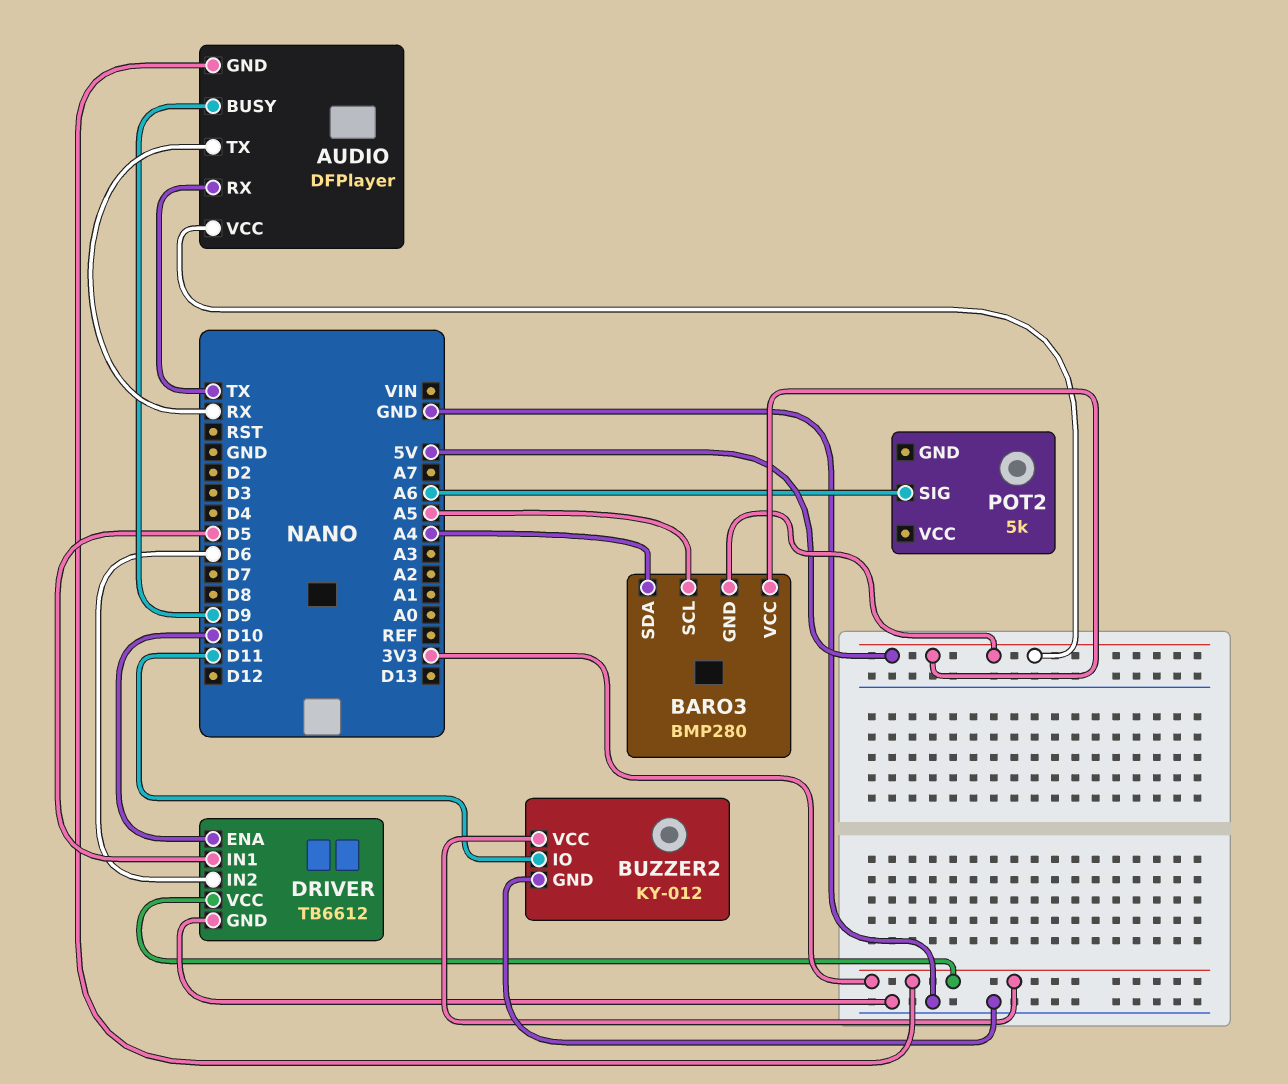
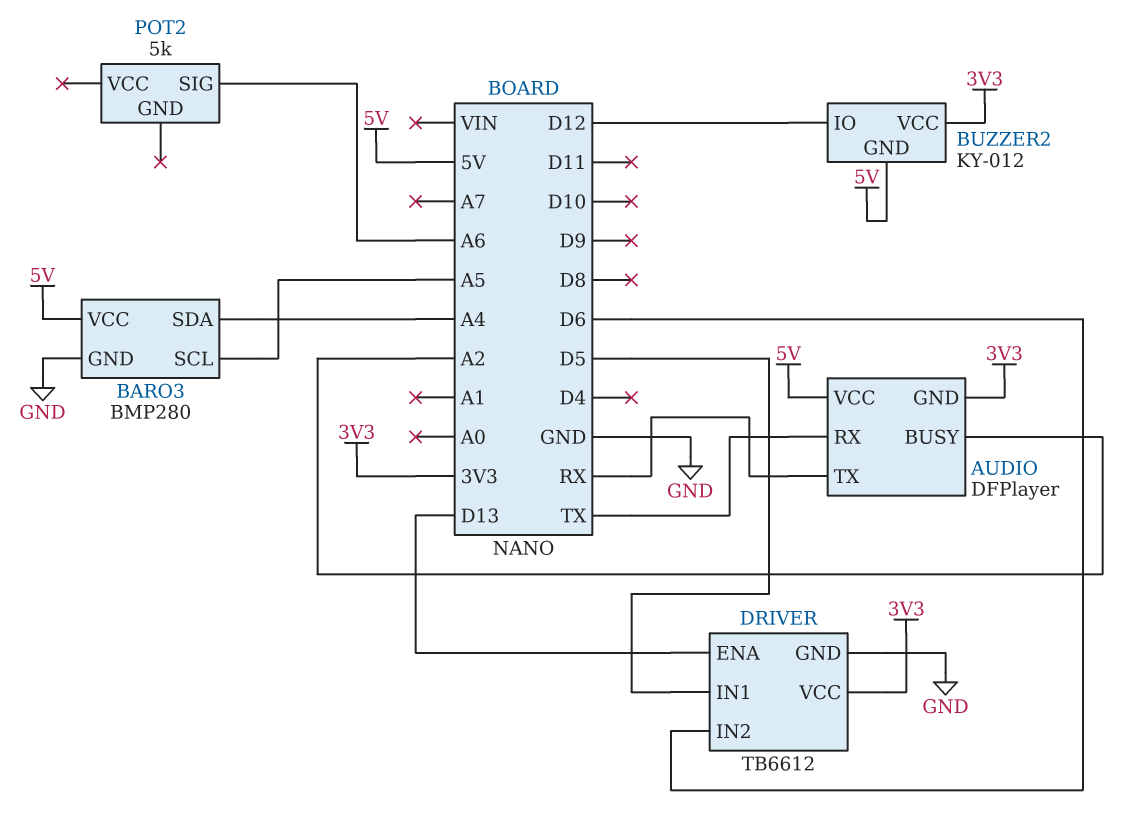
AUDIO pin BUSY: D9 -> A2
BARO3 pin GND: 5V -> GND
BUZZER2 pin GND: GND -> 5V
BUZZER2 pin IO: D11 -> D12
DRIVER pin ENA: D10 -> D13

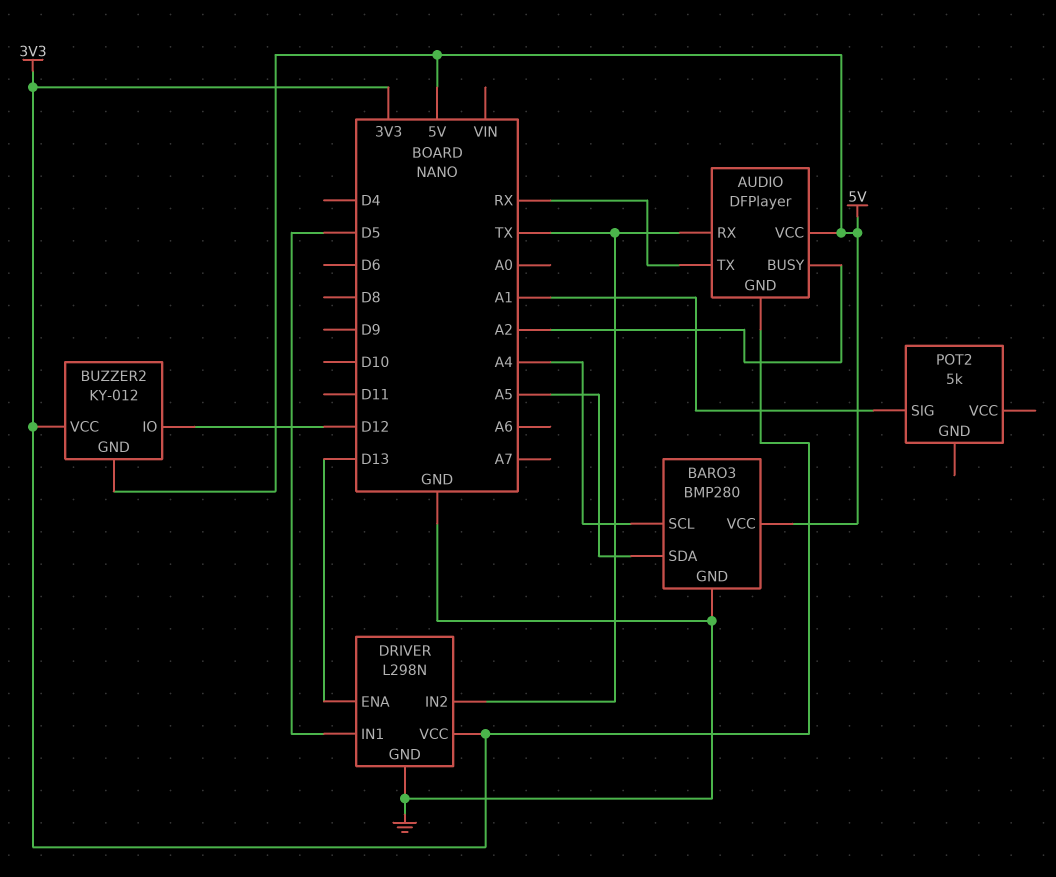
BARO3 pin SCL: A5 -> A4
BARO3 pin SDA: A4 -> A5
DRIVER: TB6612 -> L298N
DRIVER pin IN2: D6 -> TX
POT2 pin SIG: A6 -> A1

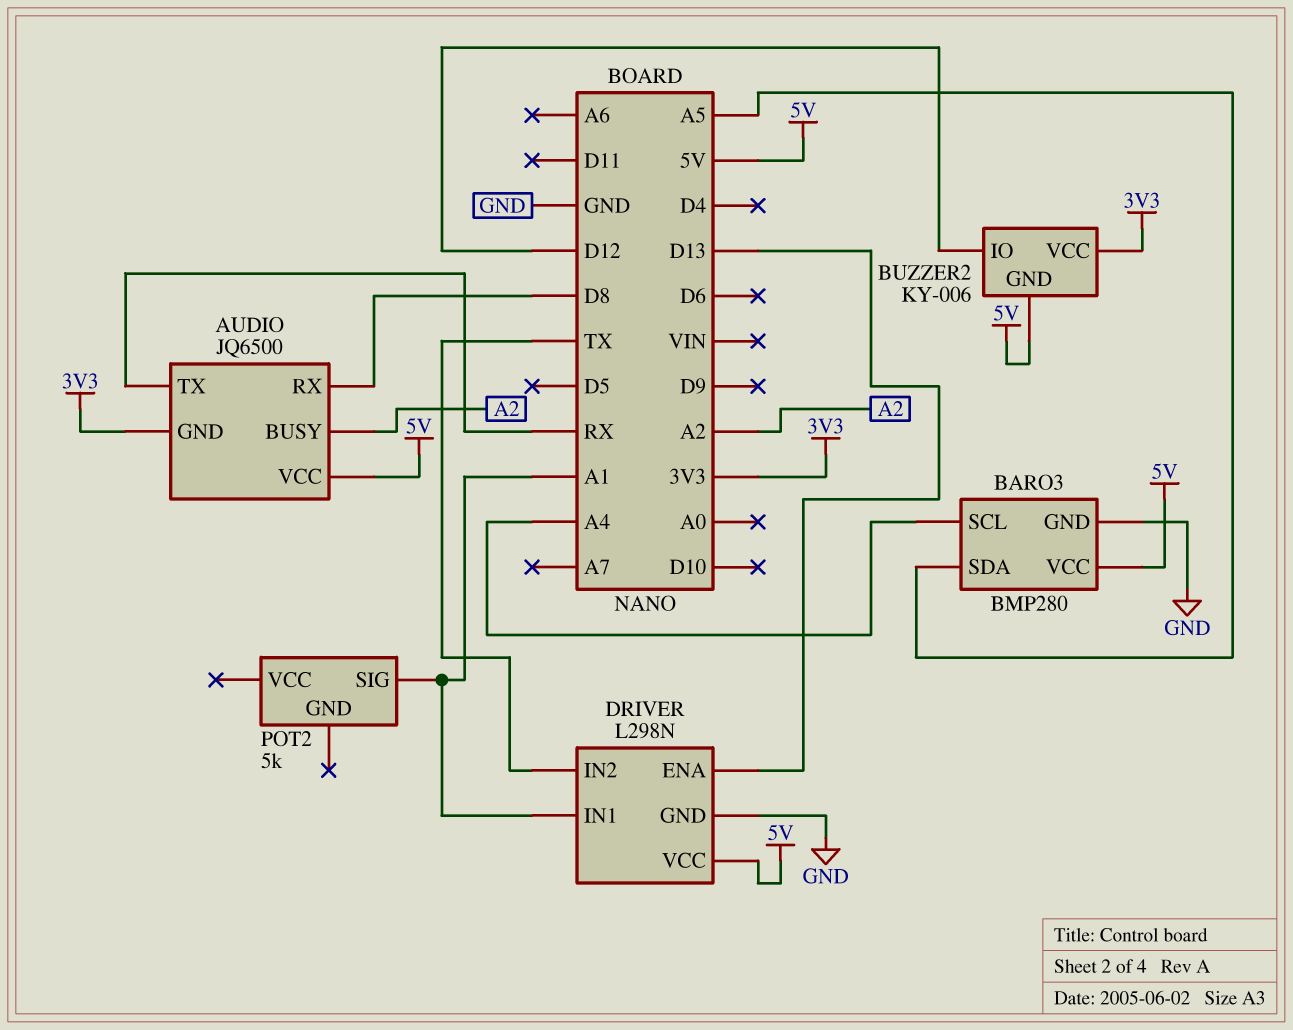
AUDIO: DFPlayer -> JQ6500
AUDIO pin RX: TX -> D8
BUZZER2: KY-012 -> KY-006
DRIVER pin IN1: D5 -> A1
DRIVER pin VCC: 3V3 -> 5V

